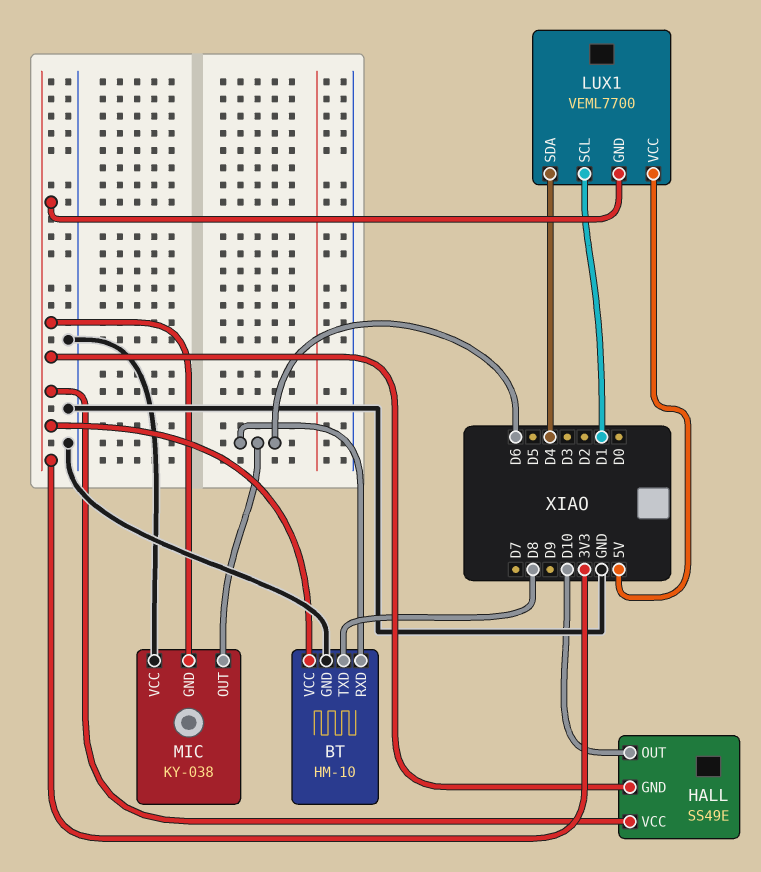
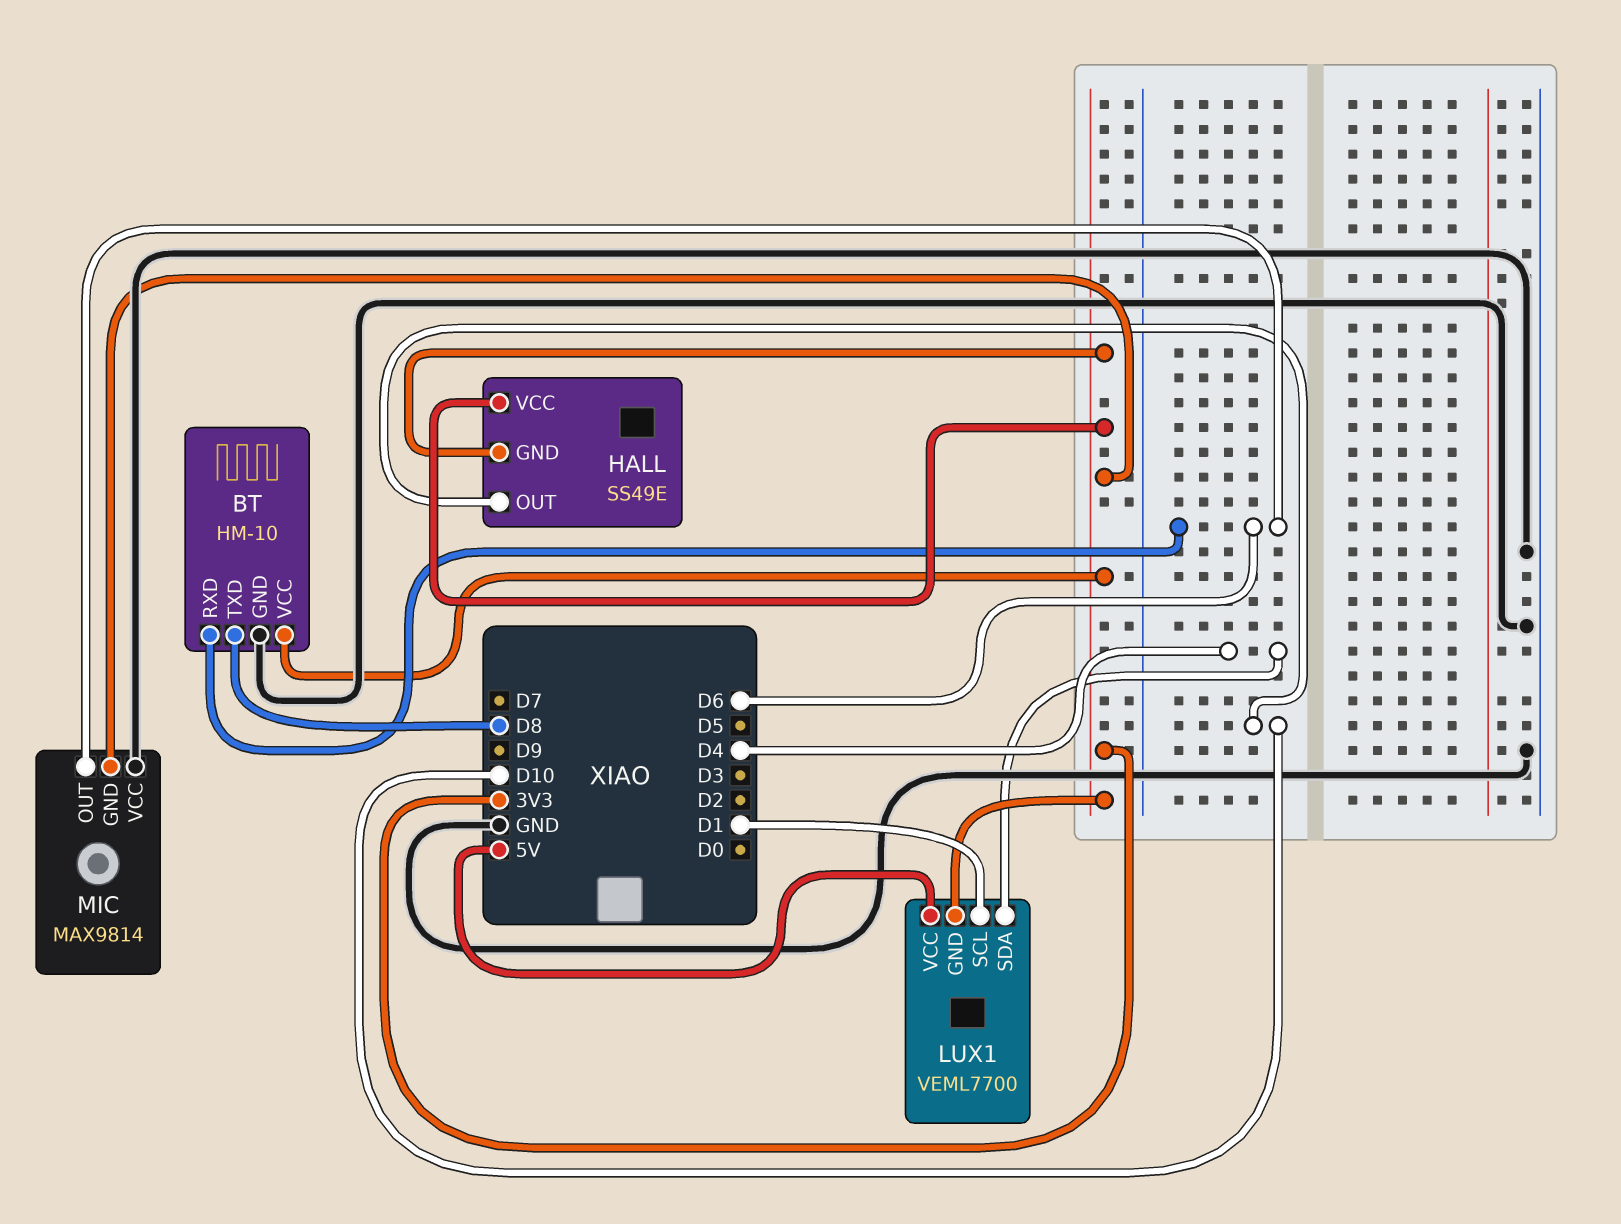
MIC: KY-038 -> MAX9814

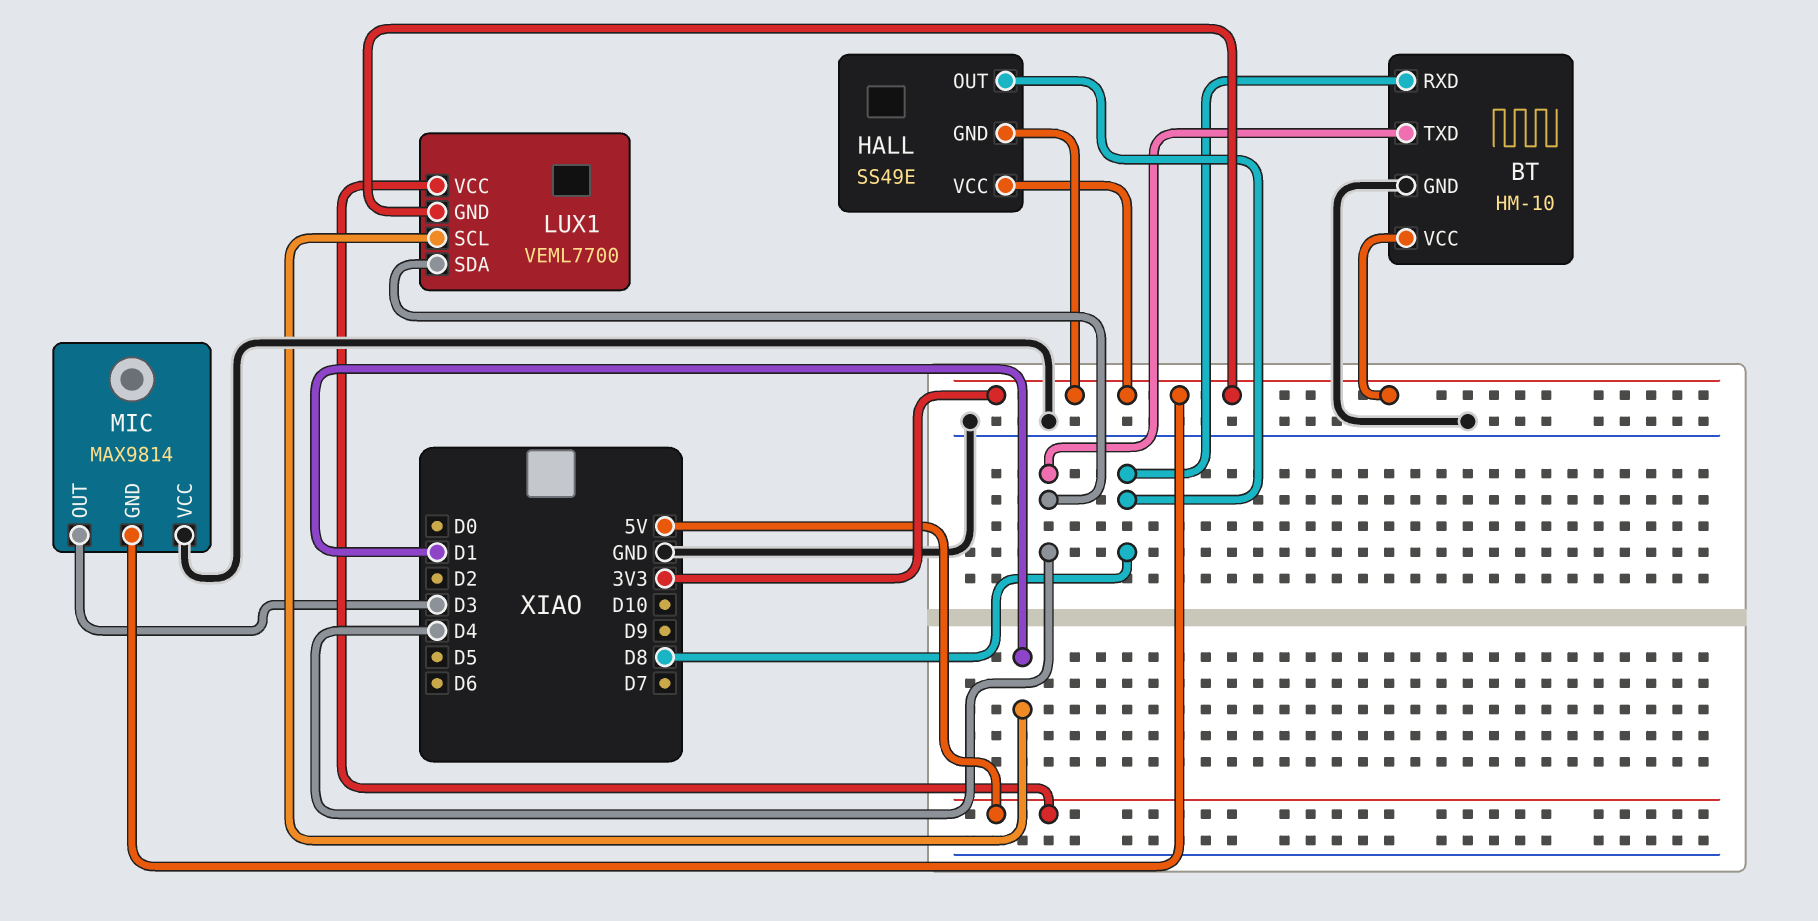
BT pin RXD: D6 -> D8
BT pin TXD: D8 -> D4
HALL pin OUT: D10 -> D8
MIC pin OUT: D6 -> D3

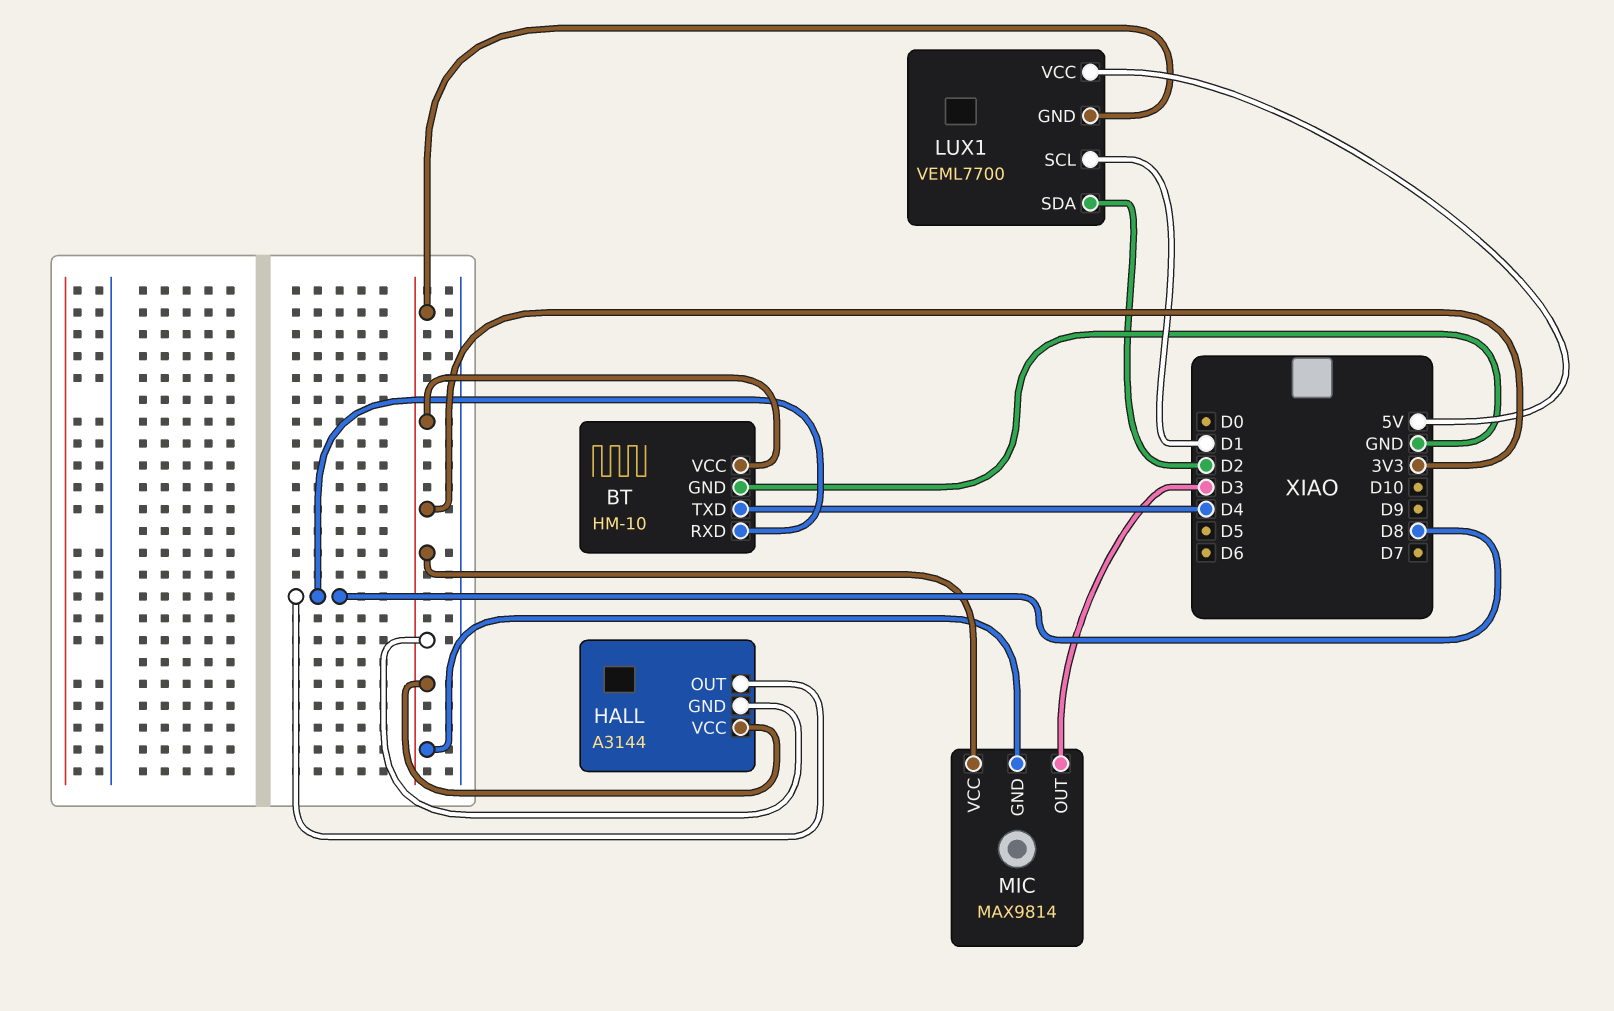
HALL: SS49E -> A3144
LUX1 pin SDA: D4 -> D2
MIC pin VCC: GND -> 3V3

